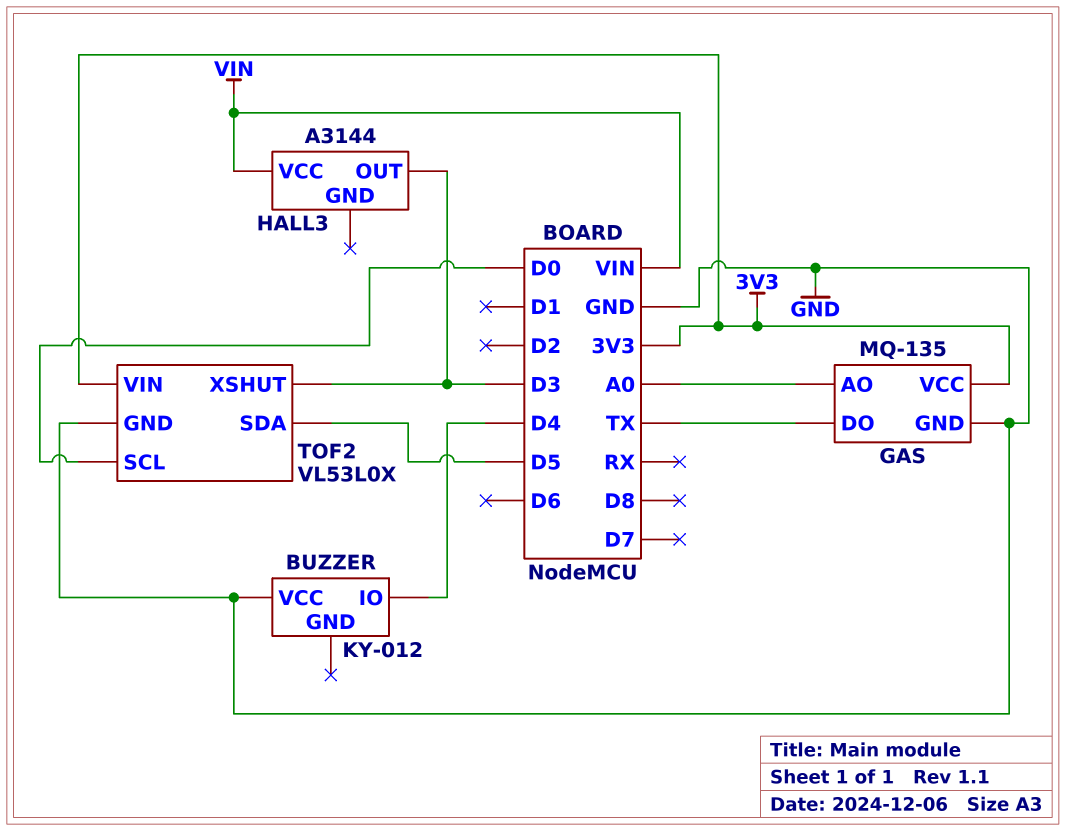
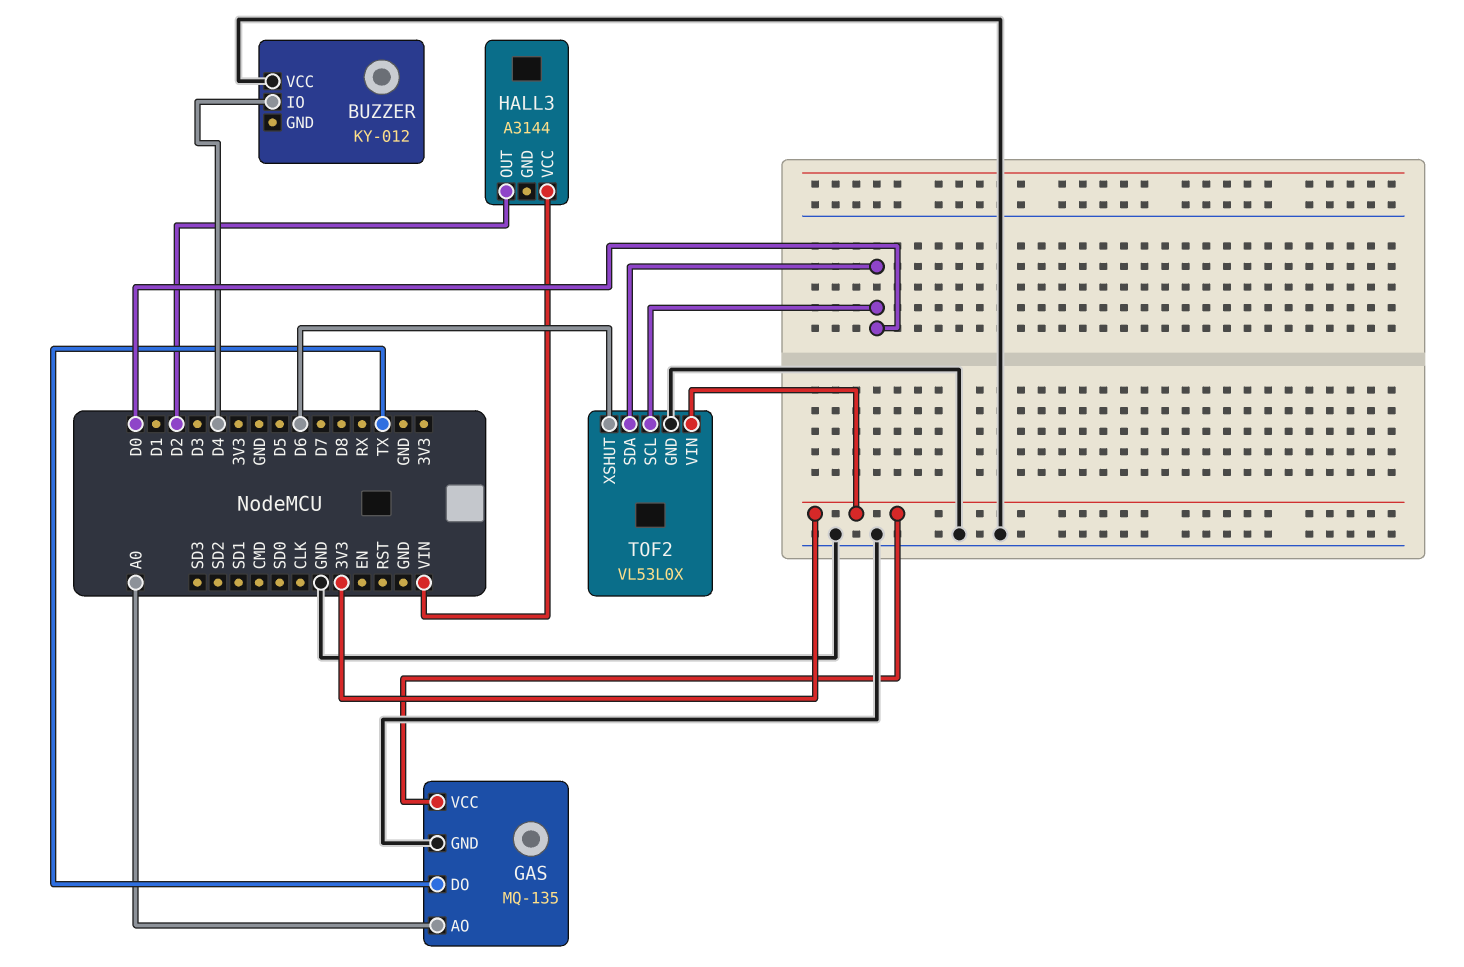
HALL3 pin OUT: D3 -> D2
TOF2 pin SDA: D5 -> D0
TOF2 pin XSHUT: D3 -> D6

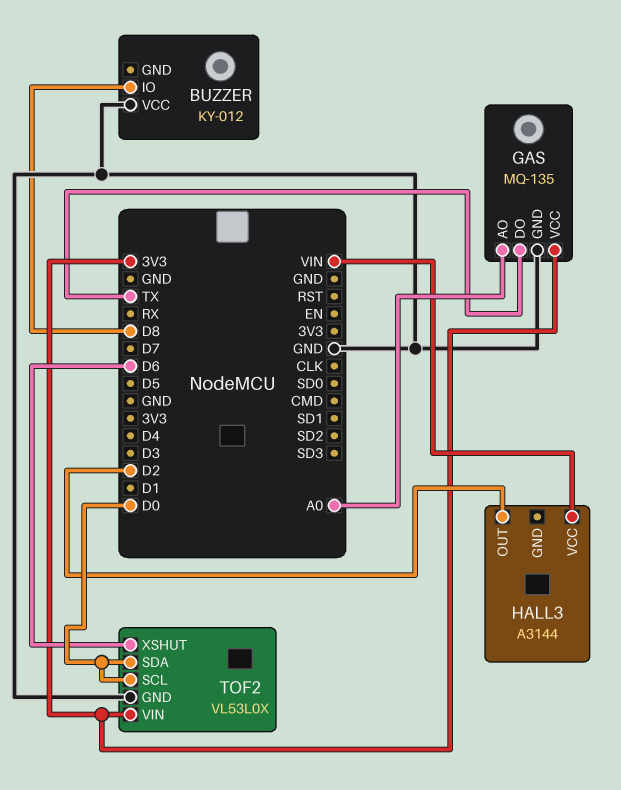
BUZZER pin IO: D4 -> D8

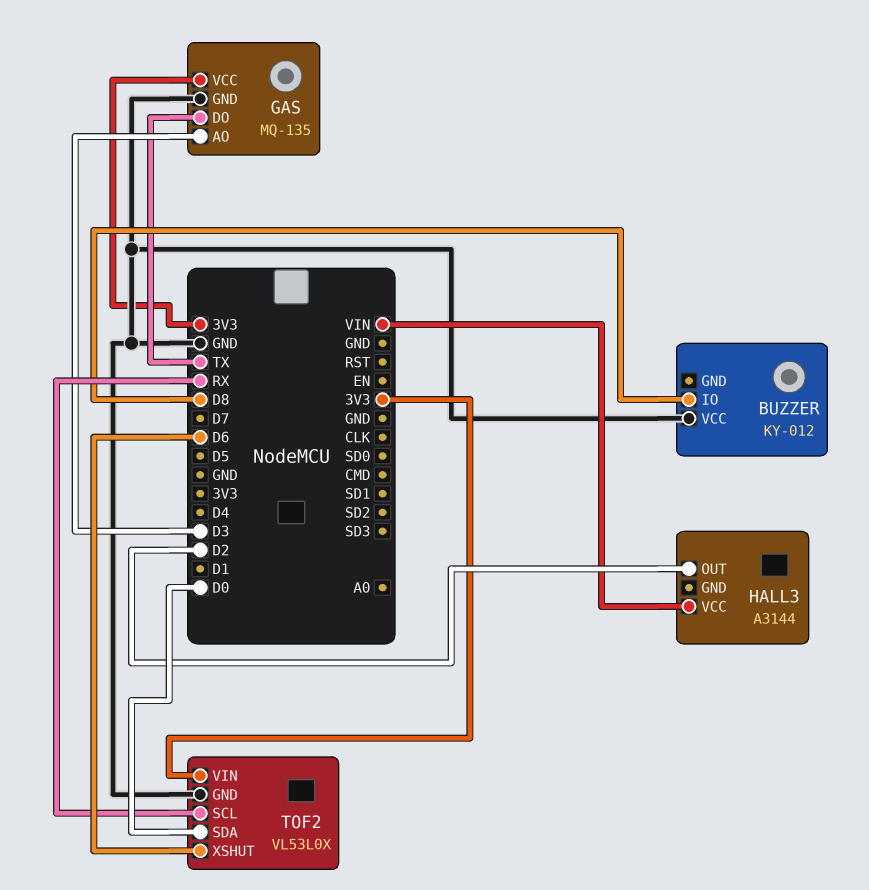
GAS pin AO: A0 -> D3
TOF2 pin SCL: D0 -> RX

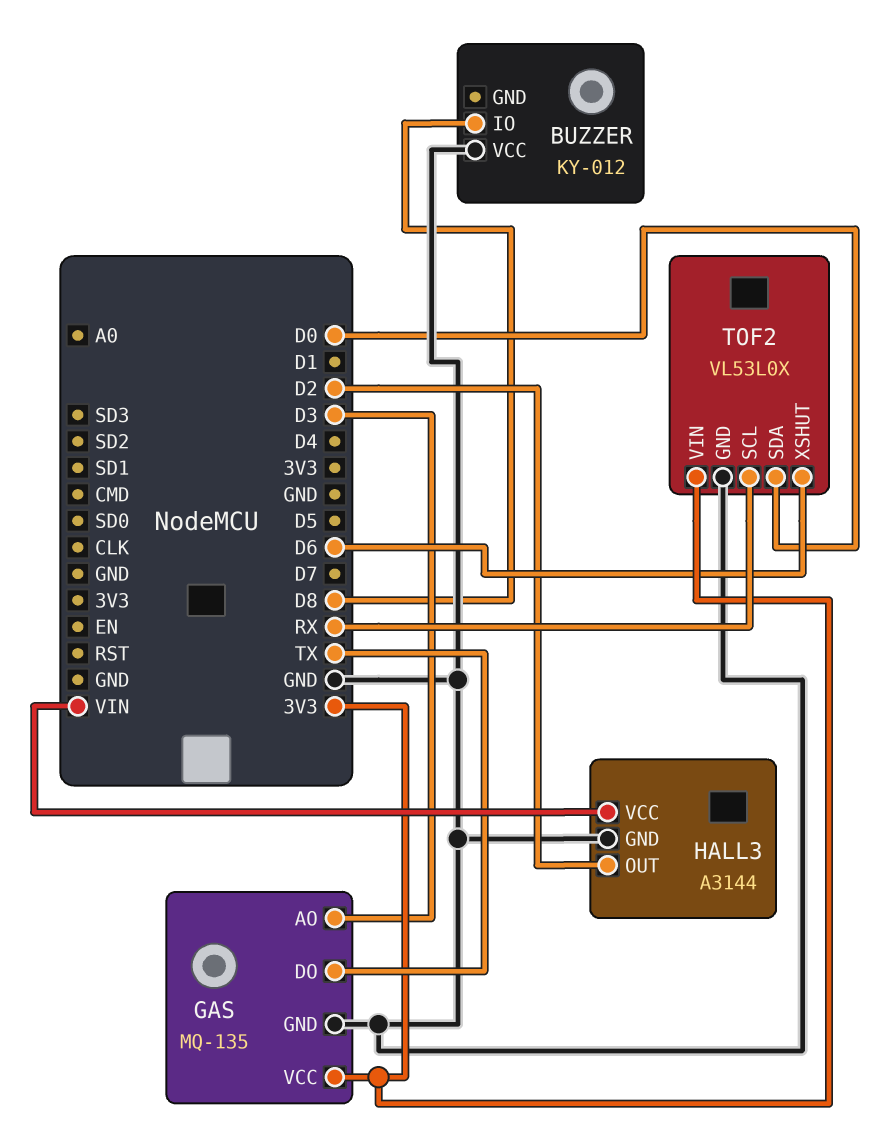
HALL3 pin GND: none -> GND

